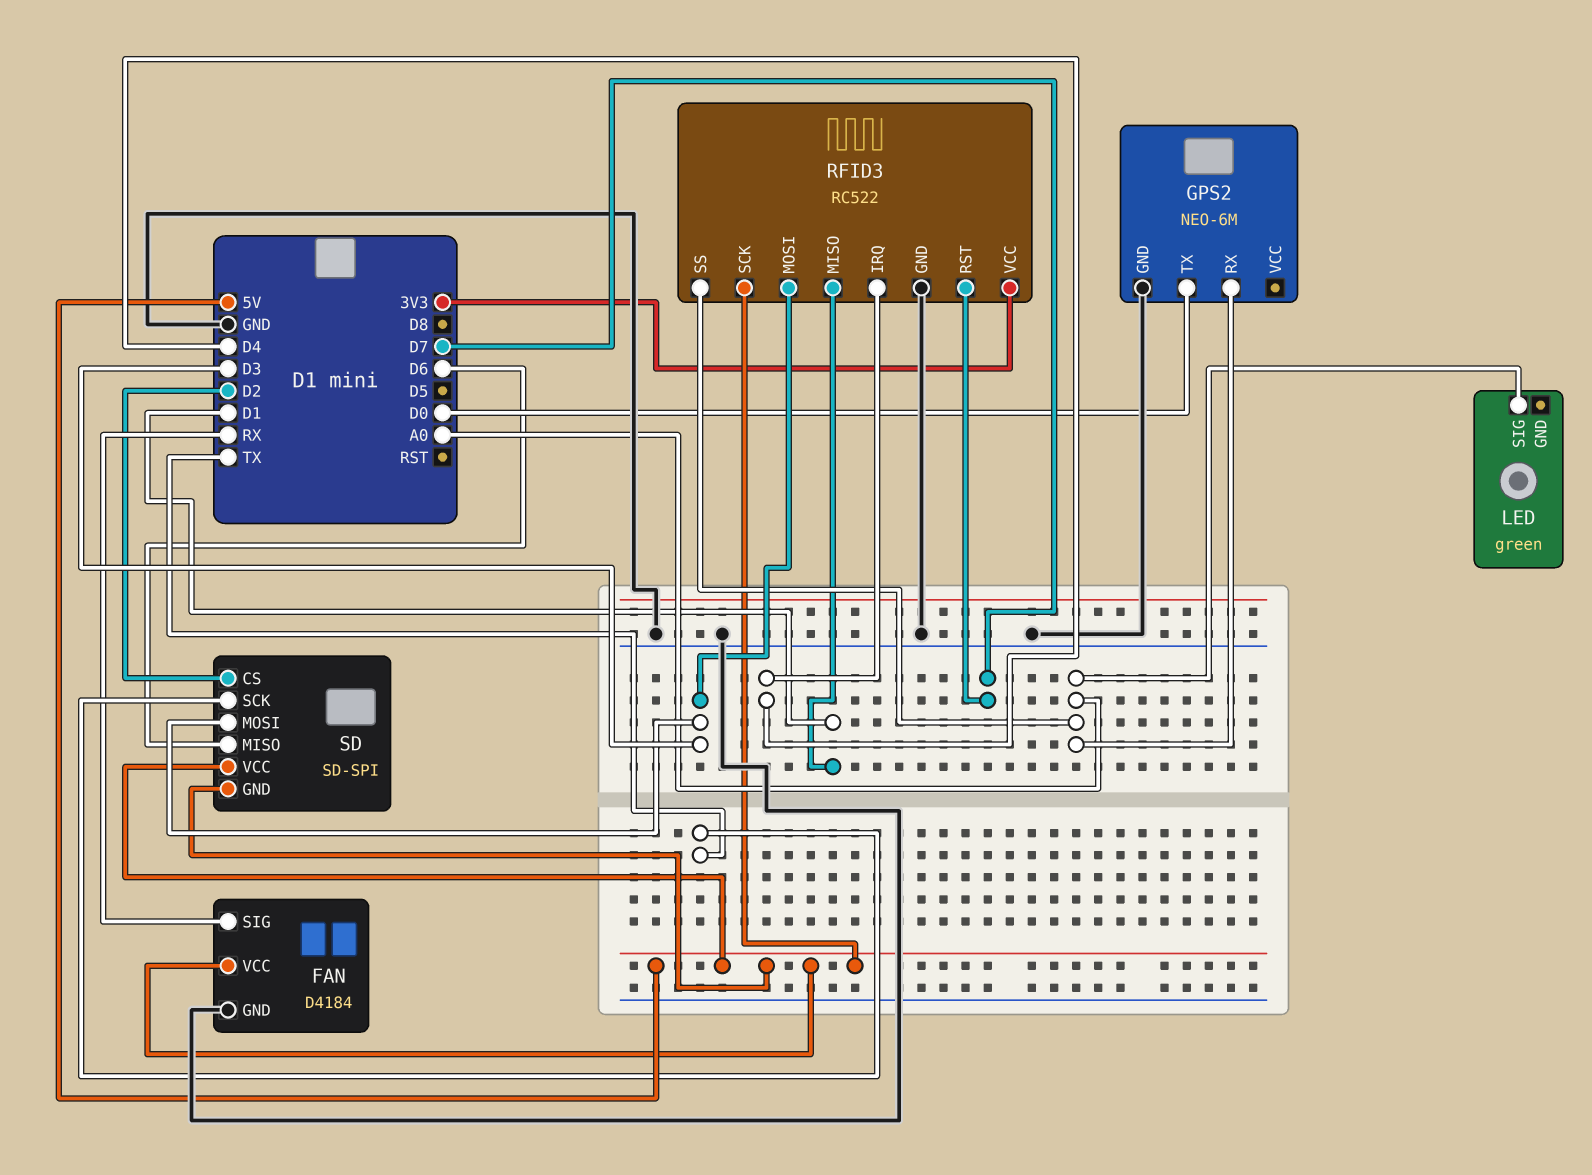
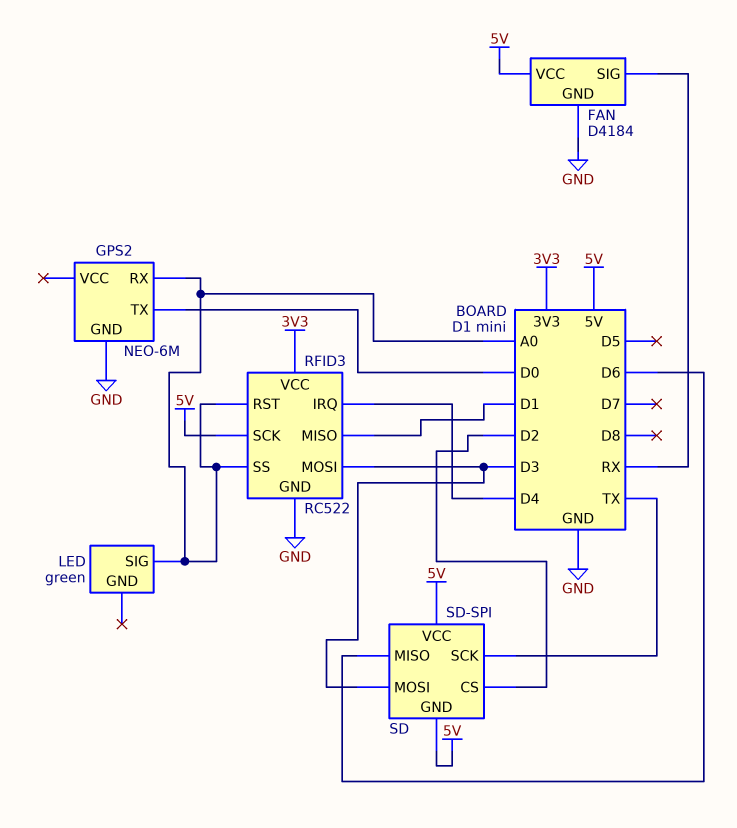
RFID3 pin RST: D7 -> A0

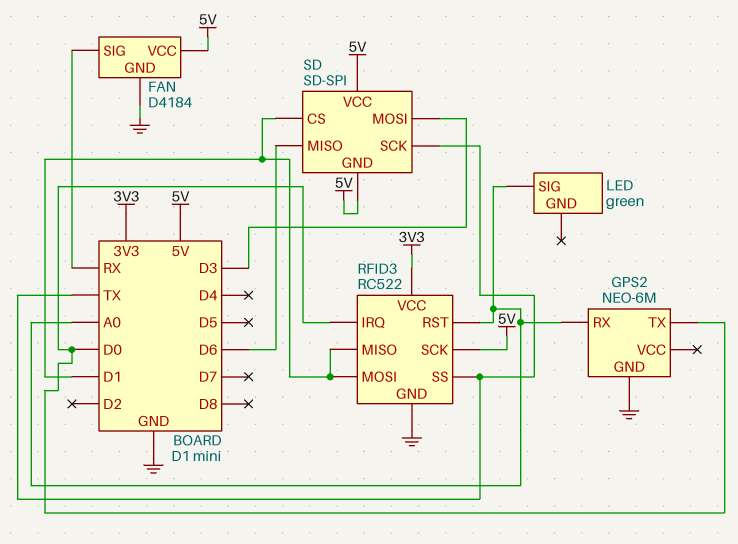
RFID3 pin IRQ: D4 -> D0
RFID3 pin MOSI: D3 -> D1
RFID3 pin SS: A0 -> TX
SD pin CS: D2 -> D1

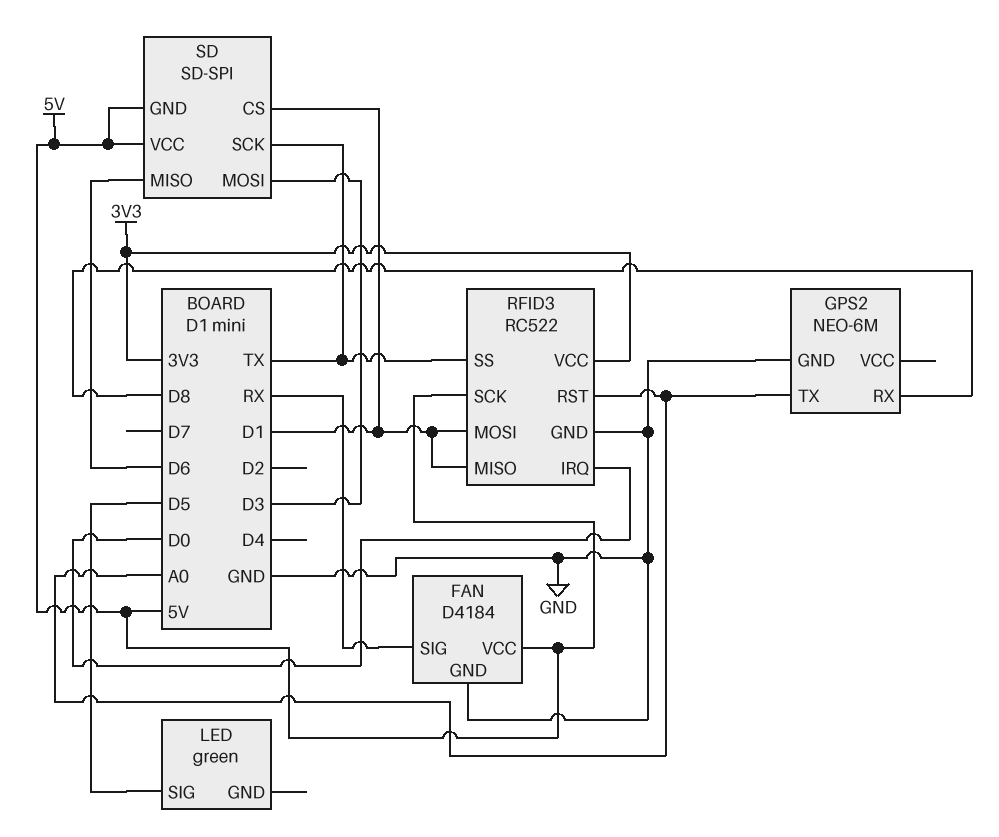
GPS2 pin RX: A0 -> D8
GPS2 pin TX: D0 -> A0
LED pin SIG: A0 -> D5

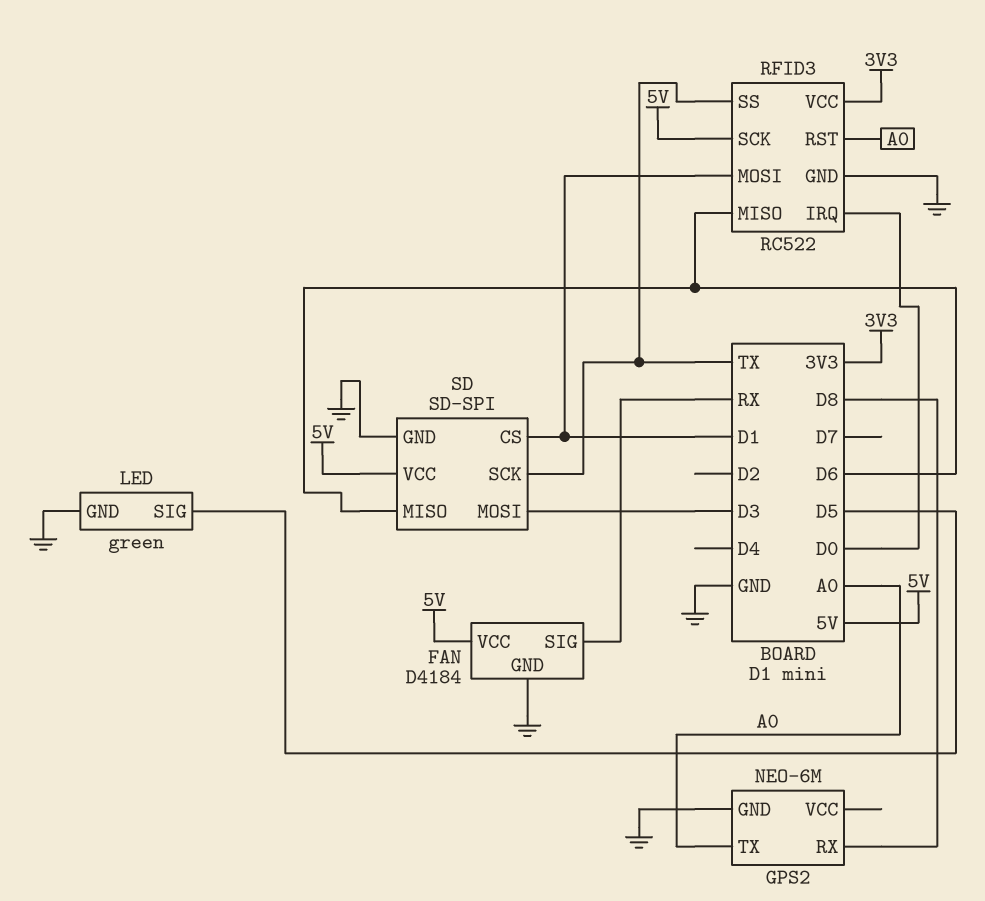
LED pin GND: none -> GND
RFID3 pin MISO: D1 -> D6
SD pin GND: 5V -> GND

